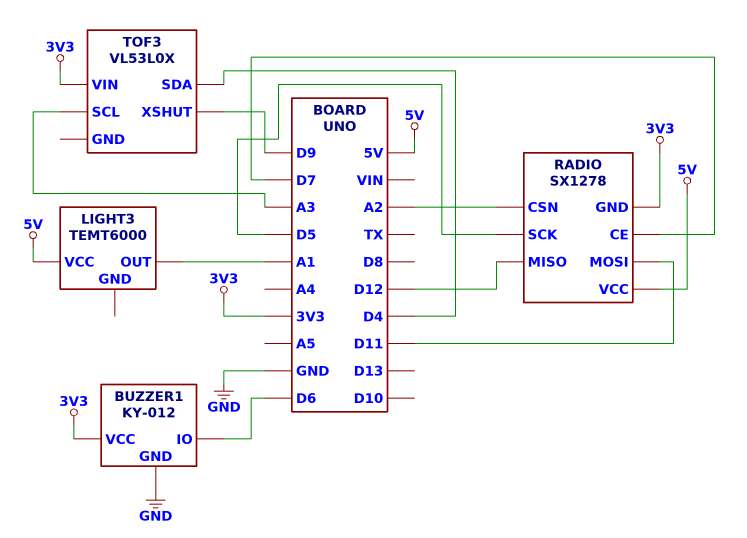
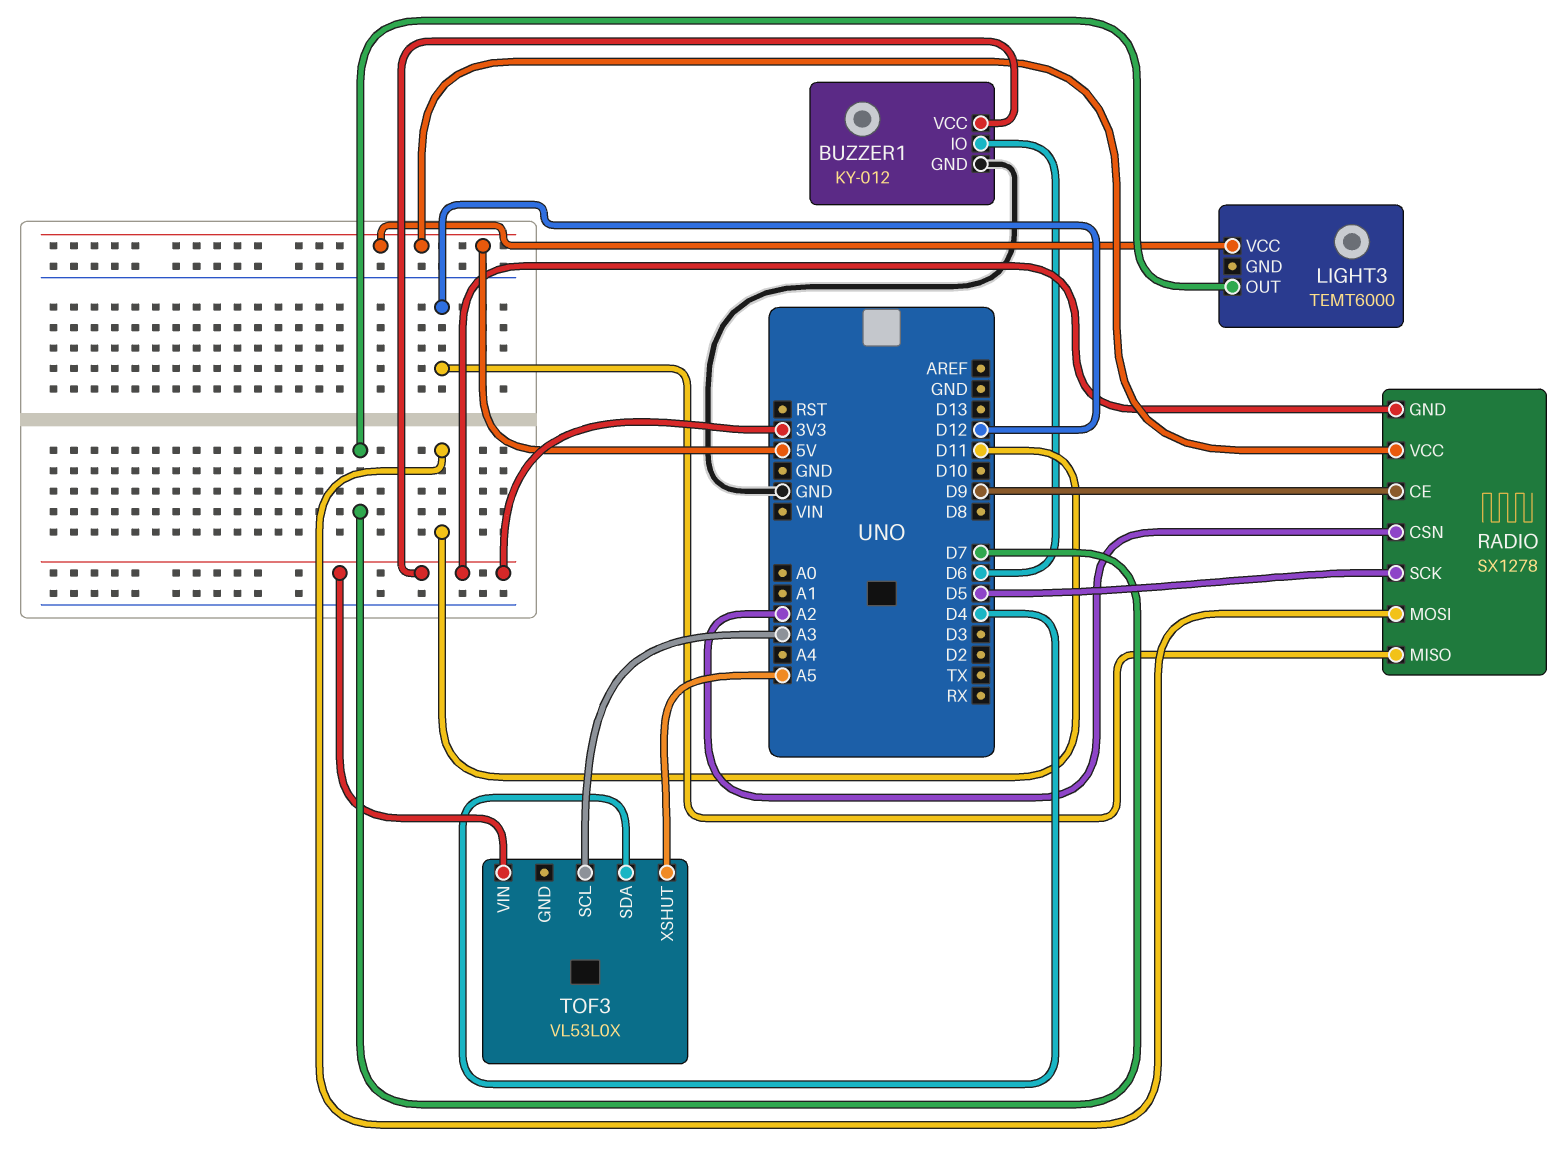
LIGHT3 pin OUT: A1 -> D7
RADIO pin CE: D7 -> D9
TOF3 pin XSHUT: D9 -> A5

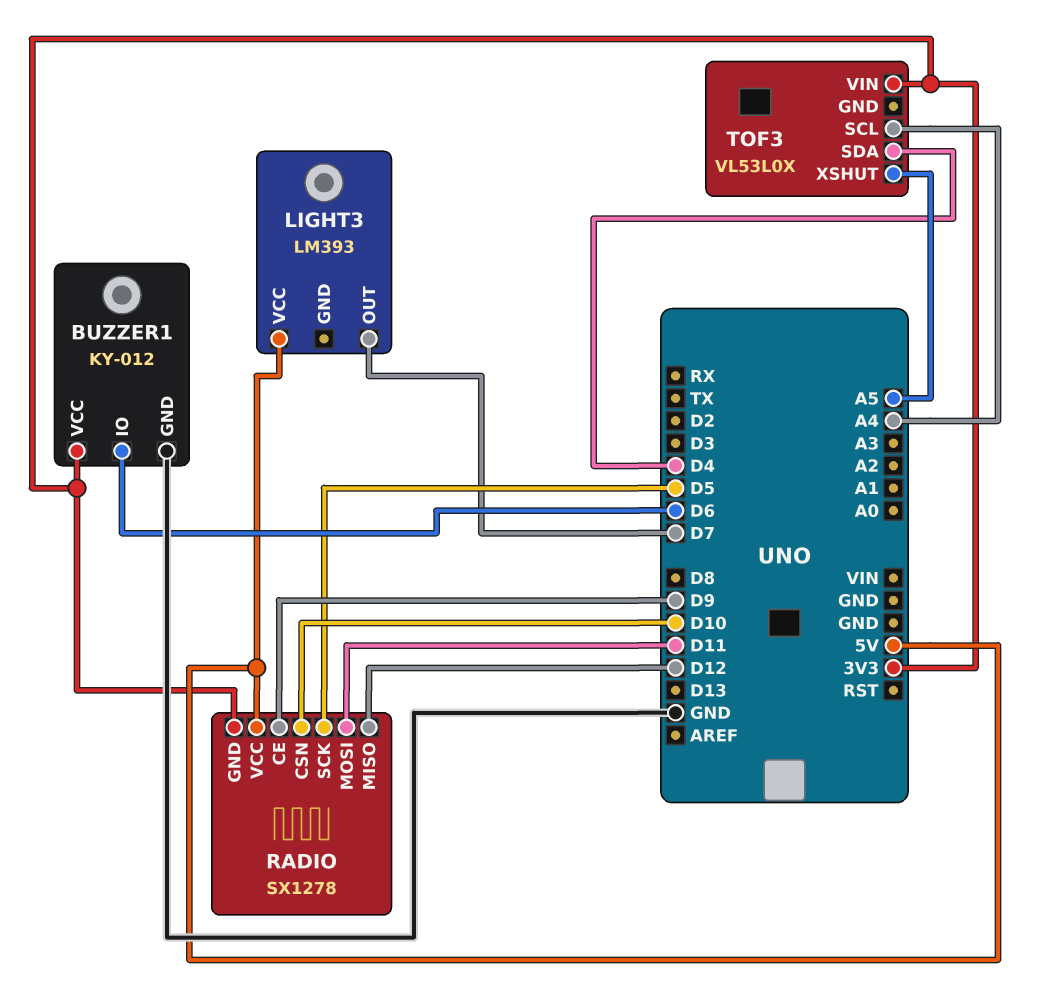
LIGHT3: TEMT6000 -> LM393
RADIO pin CSN: A2 -> D10
TOF3 pin SCL: A3 -> A4

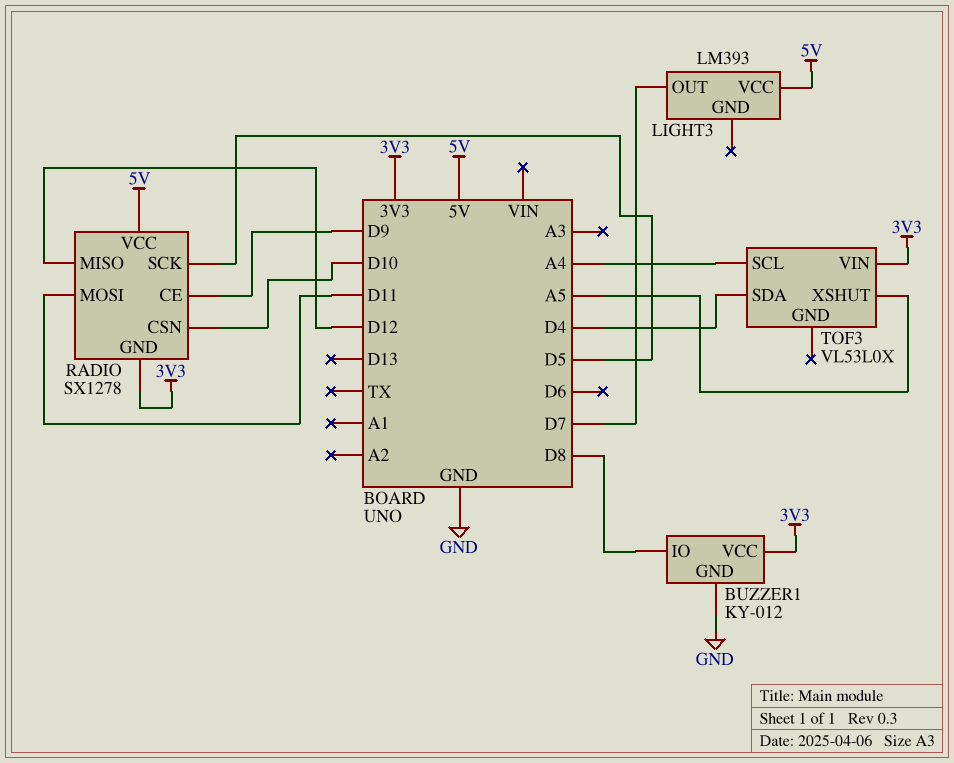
BUZZER1 pin IO: D6 -> D8

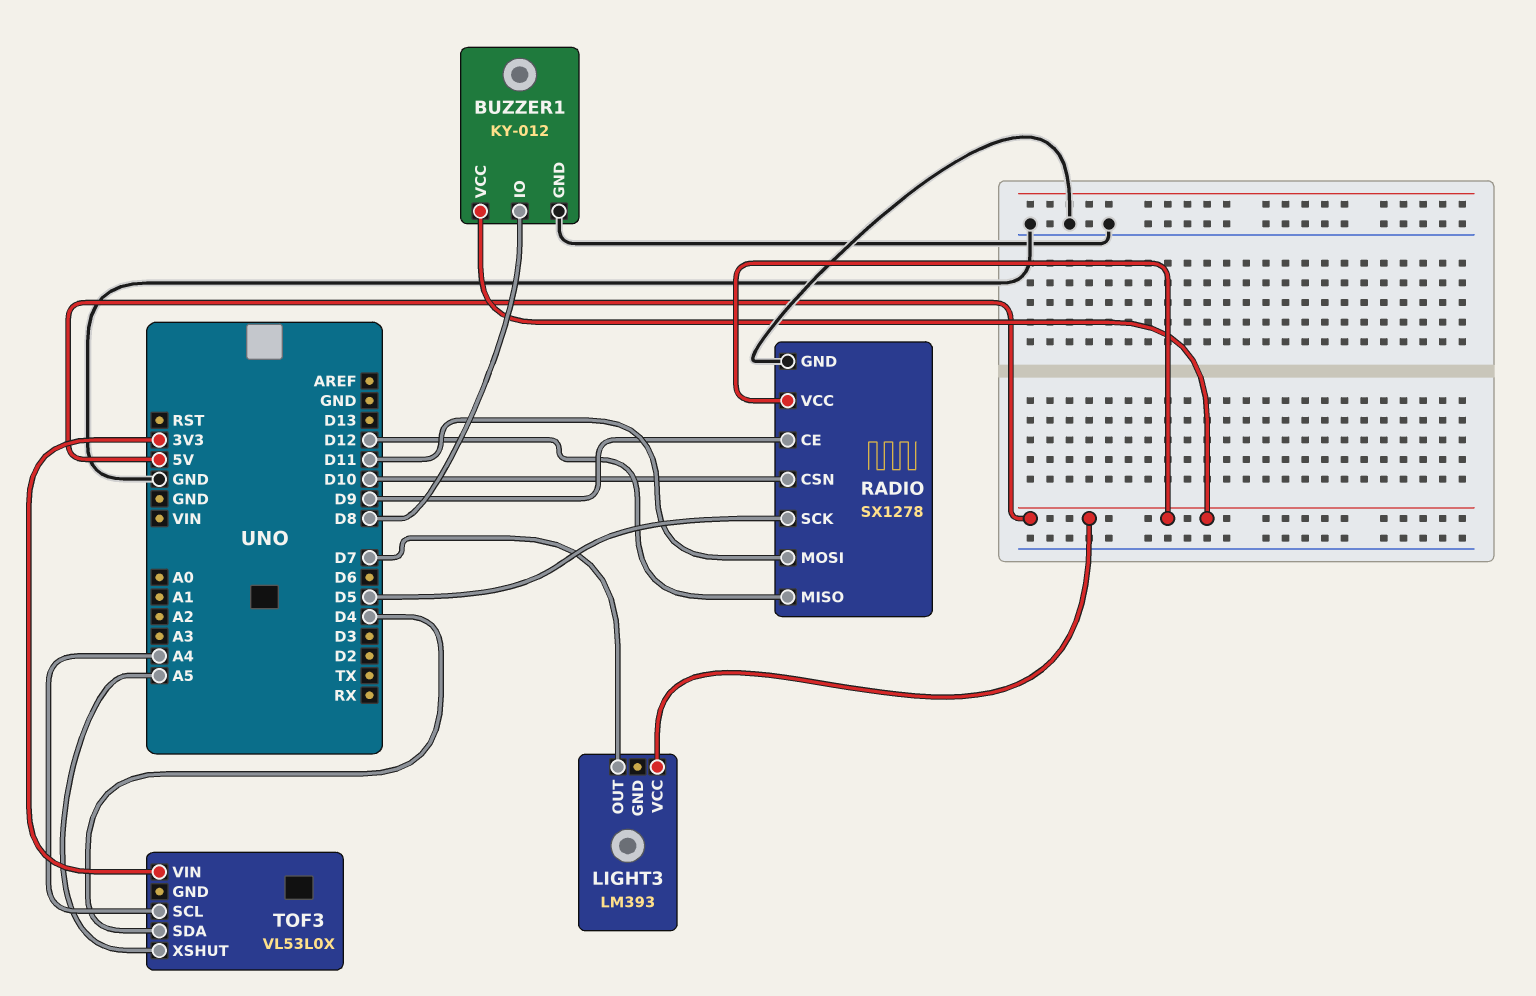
BUZZER1 pin VCC: 3V3 -> 5V
RADIO pin GND: 3V3 -> GND

